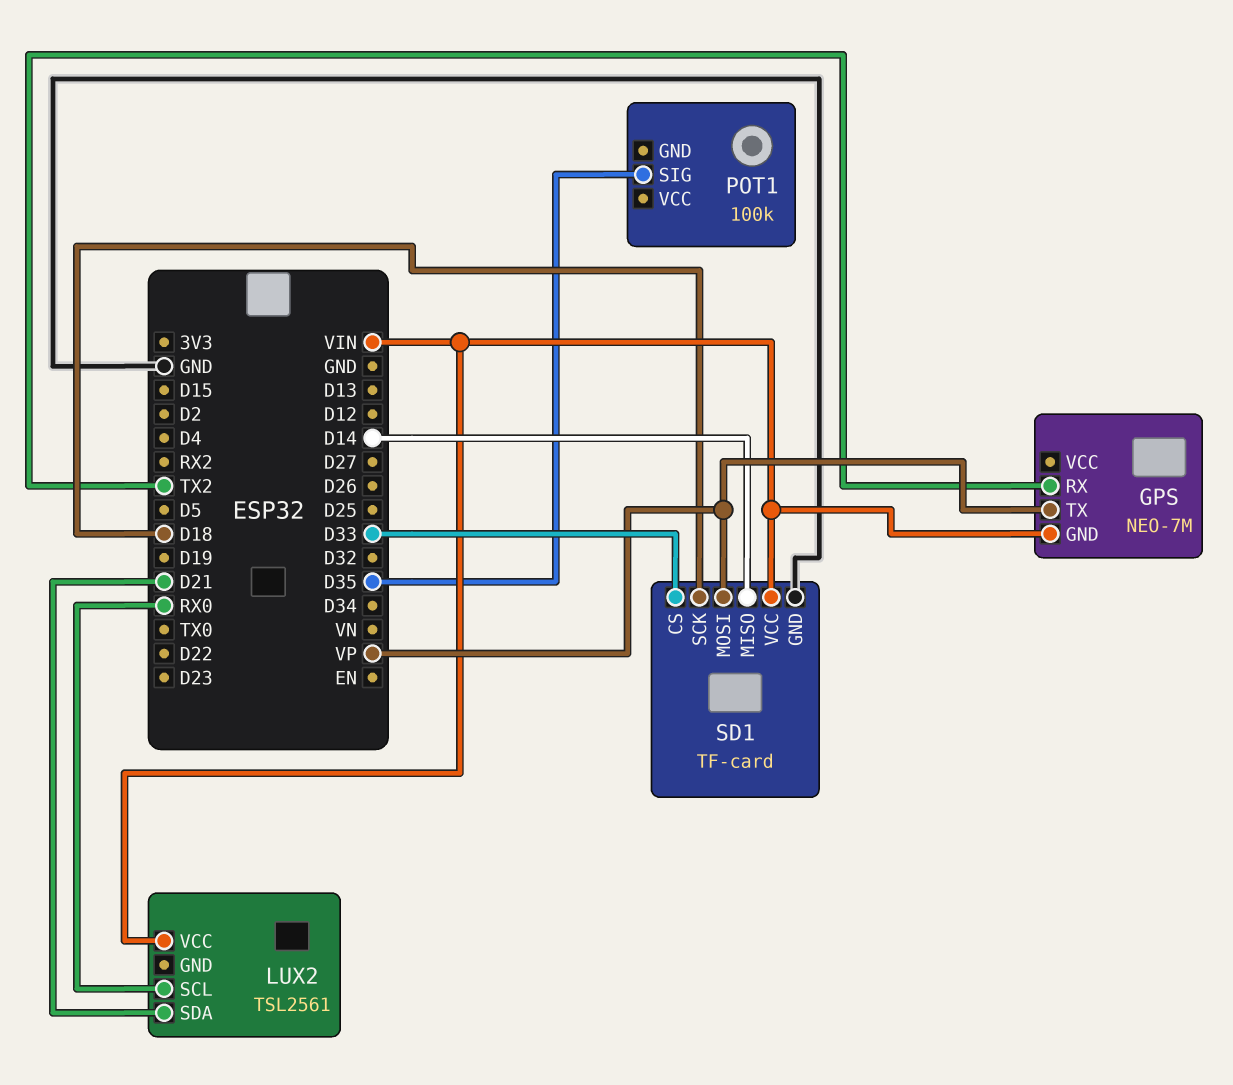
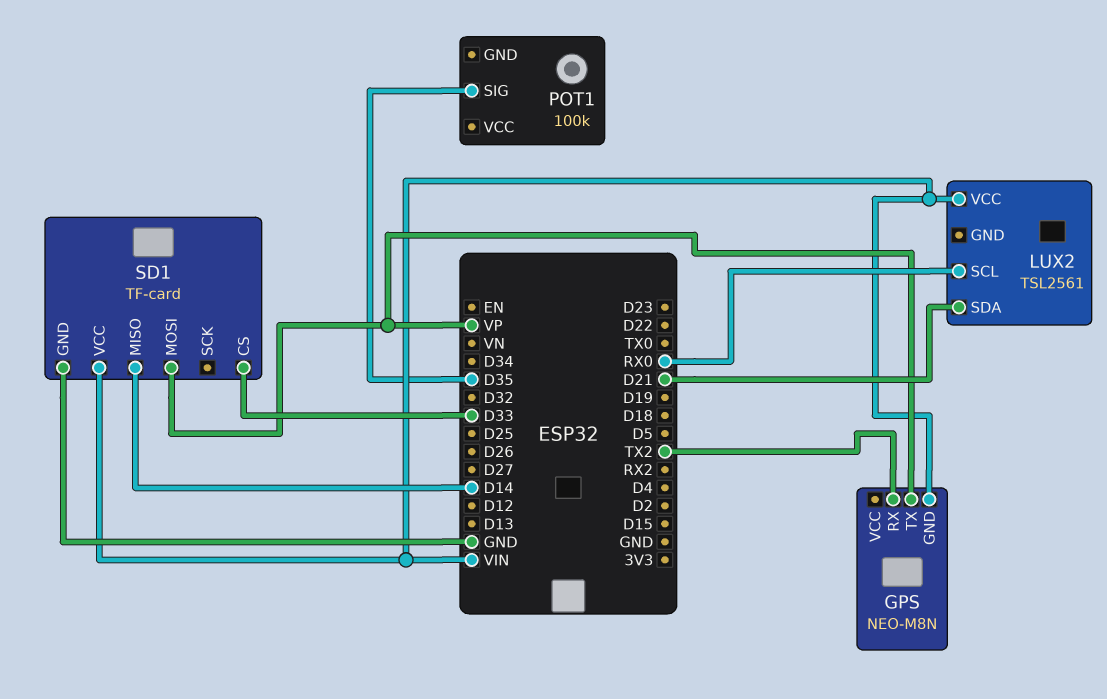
GPS: NEO-7M -> NEO-M8N
SD1 pin SCK: D18 -> none

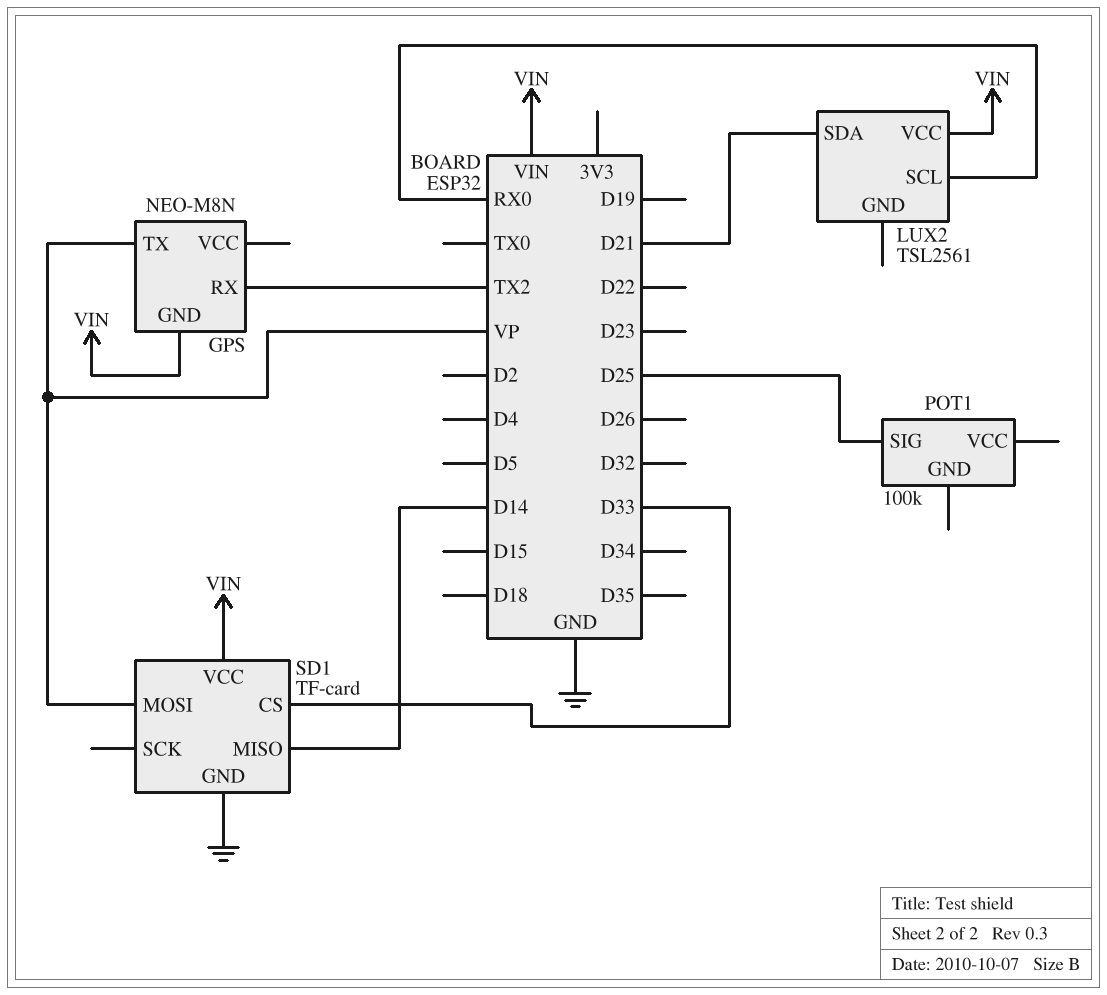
POT1 pin SIG: D35 -> D25

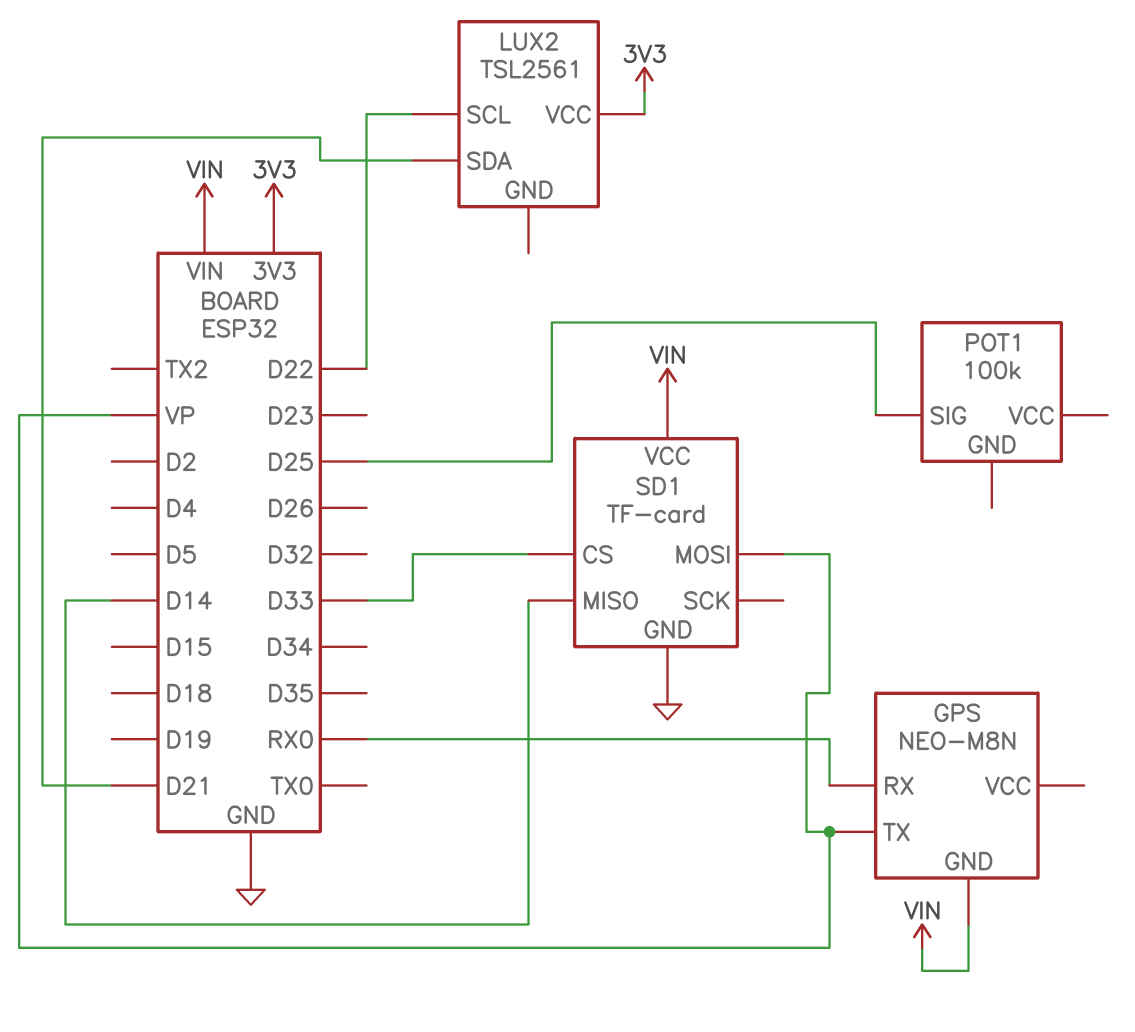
GPS pin RX: TX2 -> RX0
LUX2 pin SCL: RX0 -> D22
LUX2 pin VCC: VIN -> 3V3

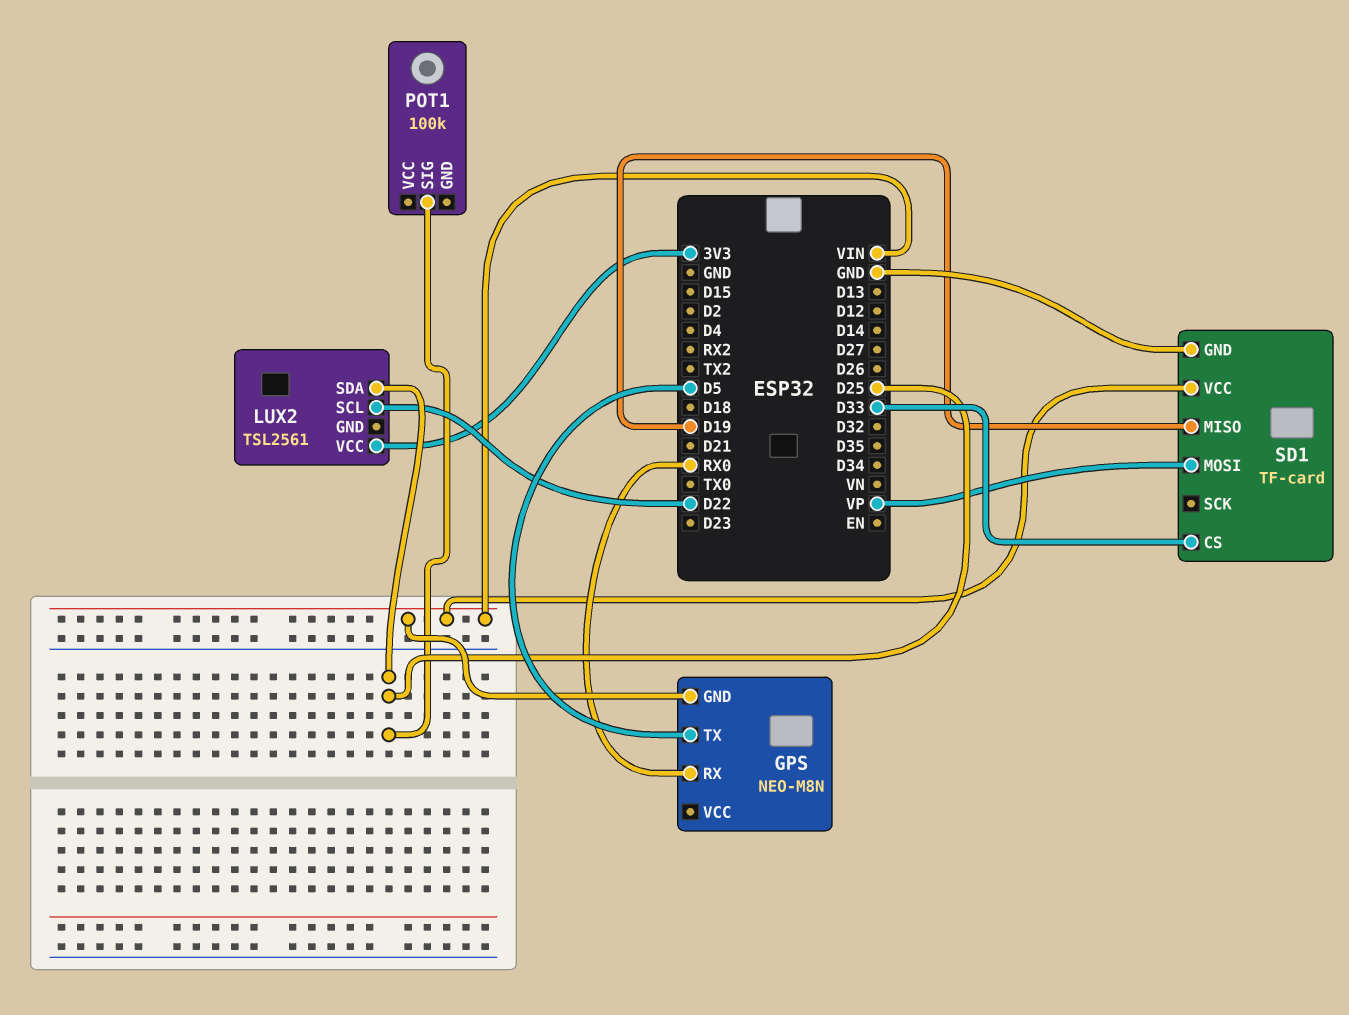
GPS pin TX: VP -> D5
LUX2 pin SDA: D21 -> D25
SD1 pin MISO: D14 -> D19

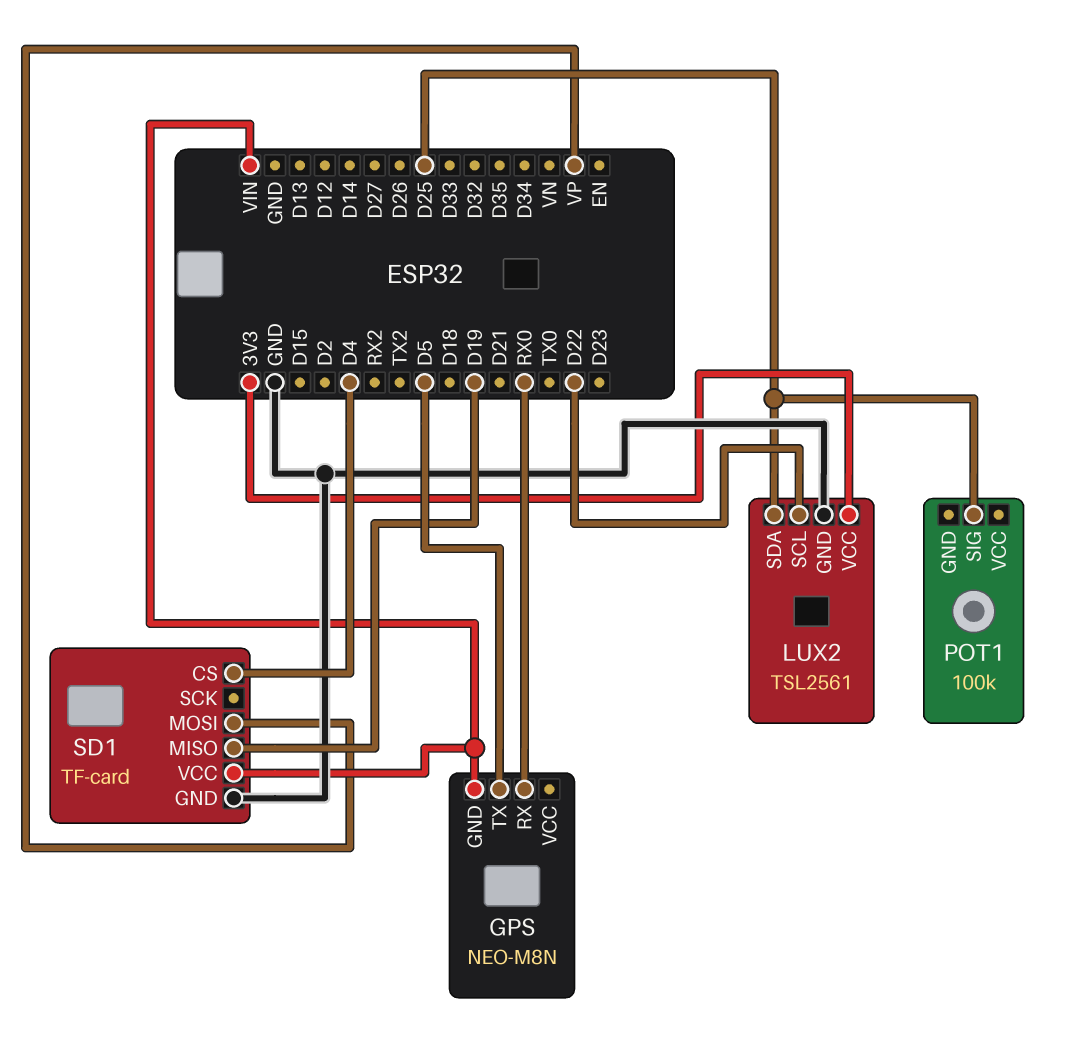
LUX2 pin GND: none -> GND
SD1 pin CS: D33 -> D4

